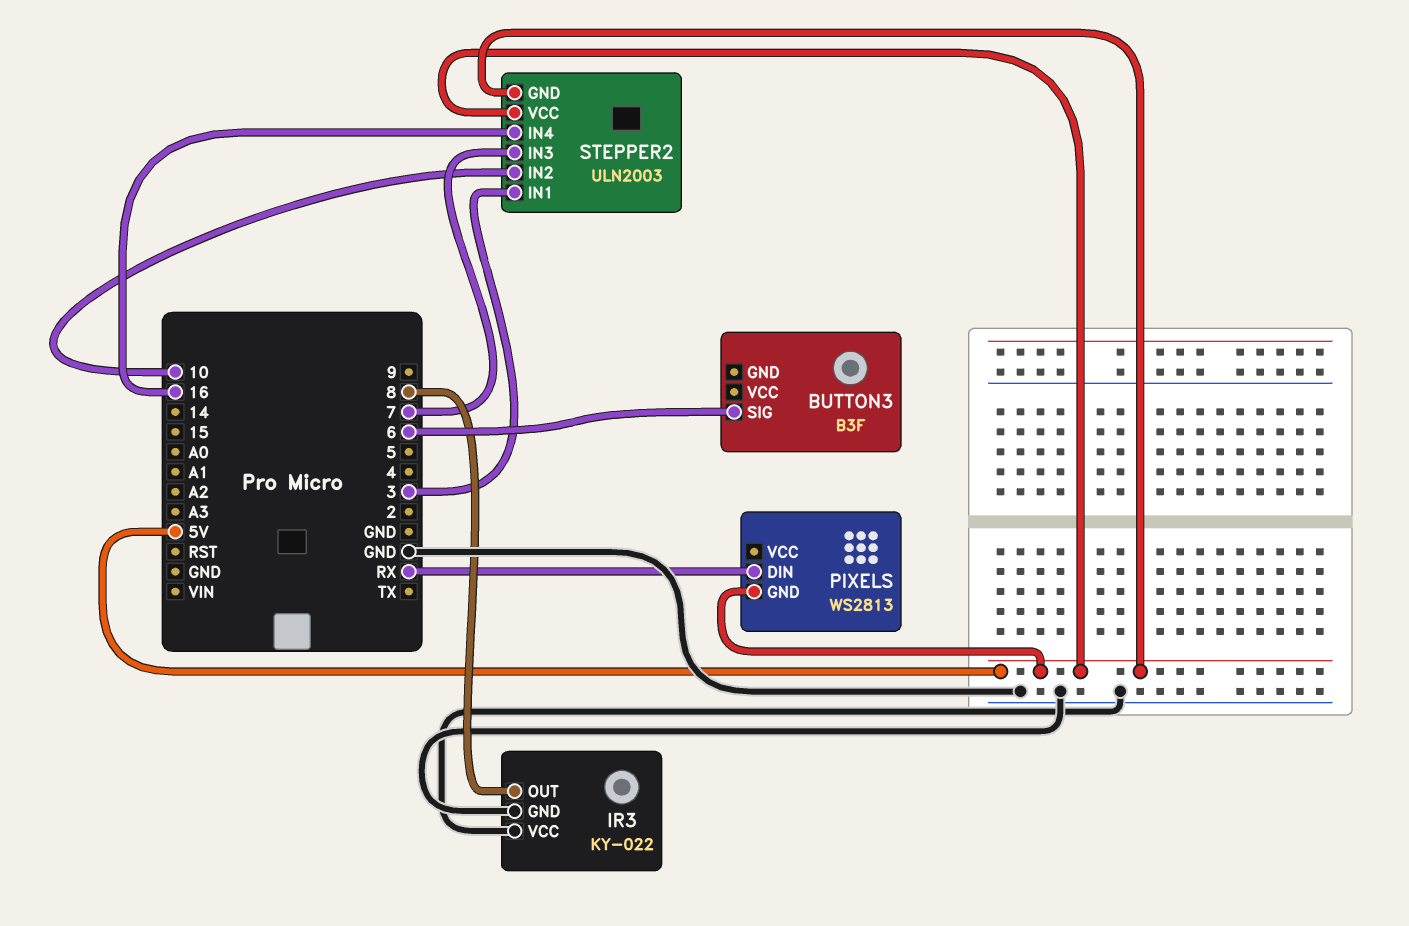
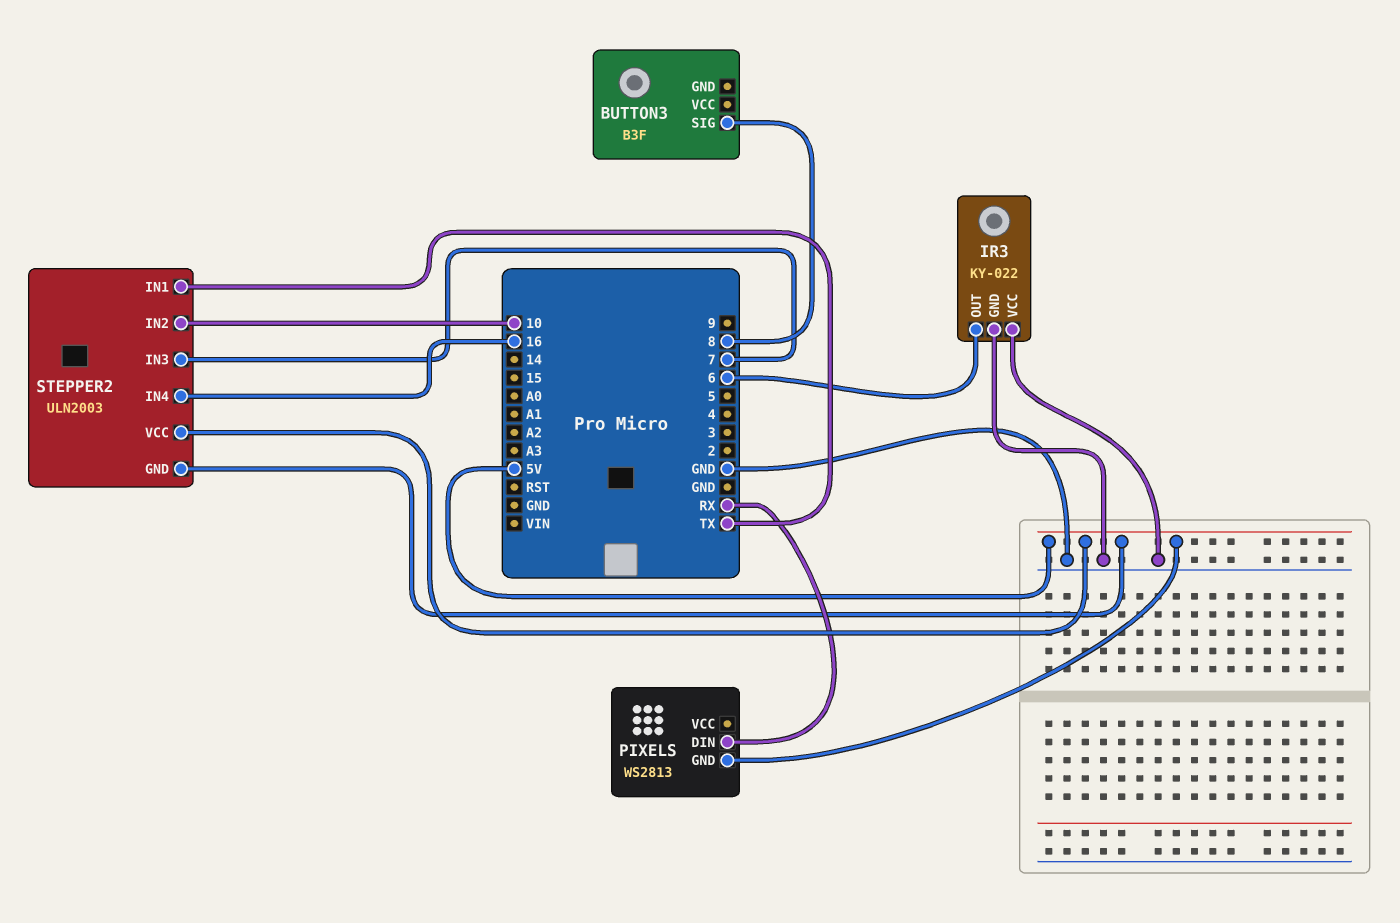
BUTTON3 pin SIG: 6 -> 8
IR3 pin OUT: 8 -> 6
STEPPER2 pin IN1: 3 -> TX

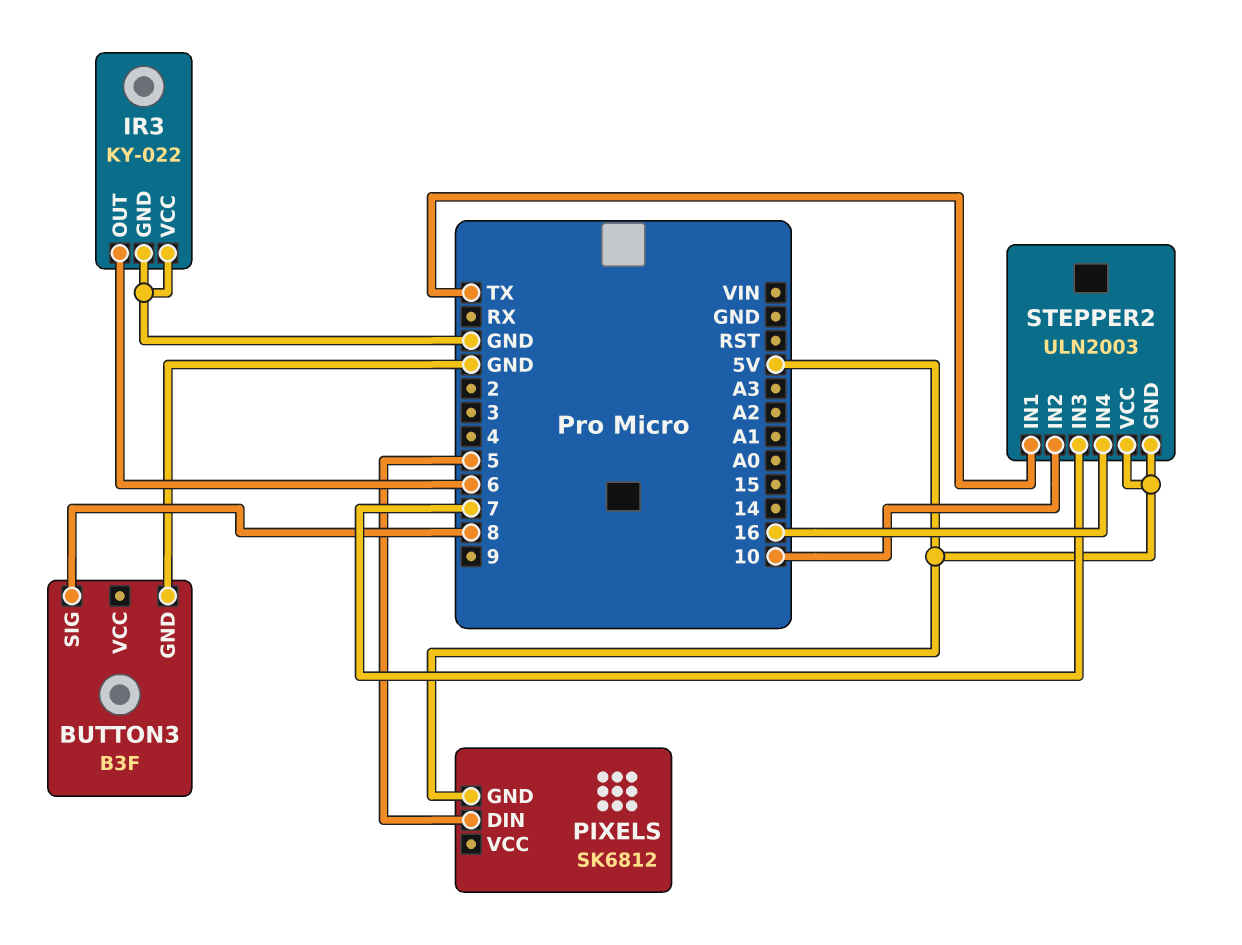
BUTTON3 pin GND: none -> GND
PIXELS: WS2813 -> SK6812
PIXELS pin DIN: RX -> 5

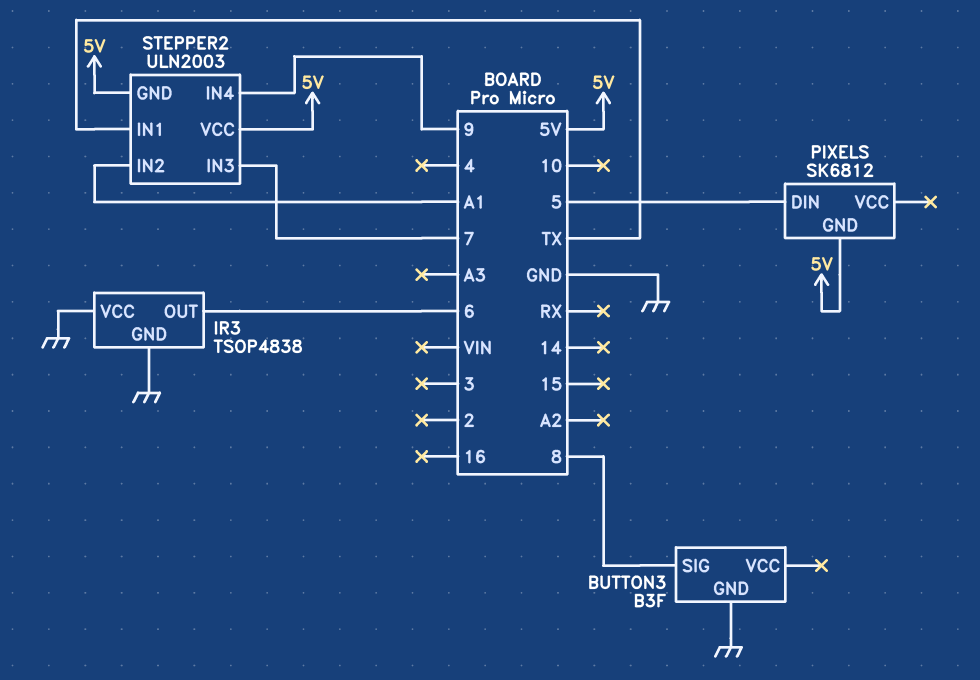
IR3: KY-022 -> TSOP4838
STEPPER2 pin IN2: 10 -> A1
STEPPER2 pin IN4: 16 -> 9

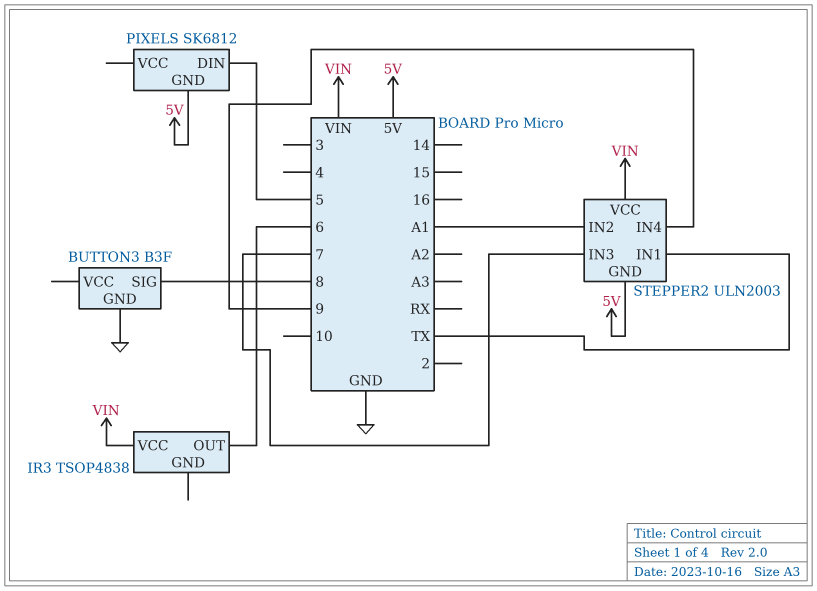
IR3 pin GND: GND -> none
IR3 pin VCC: GND -> VIN
STEPPER2 pin VCC: 5V -> VIN

